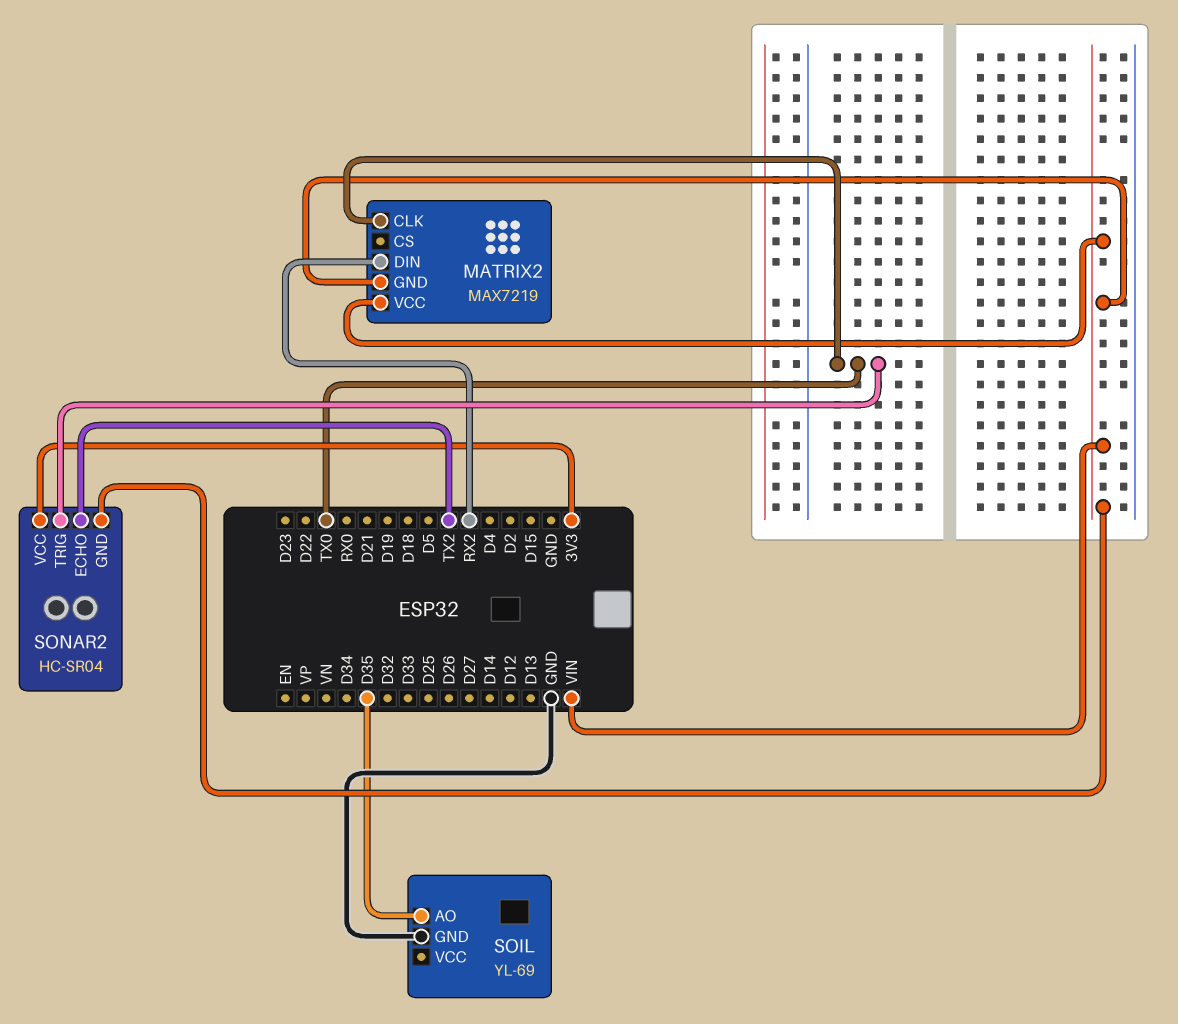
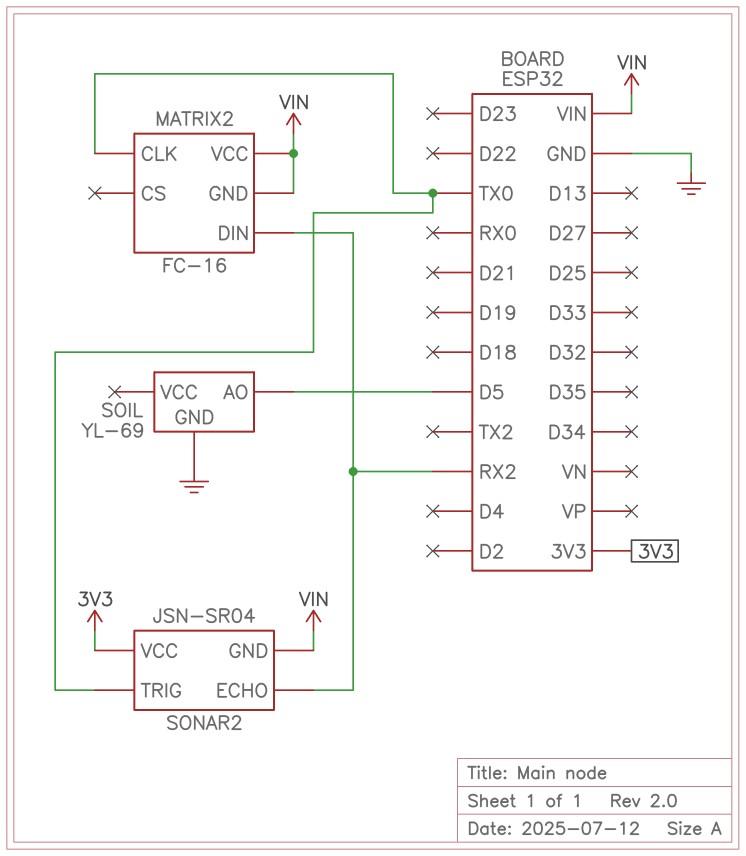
MATRIX2: MAX7219 -> FC-16
SOIL pin AO: D35 -> D5
SONAR2: HC-SR04 -> JSN-SR04
SONAR2 pin ECHO: TX2 -> RX2

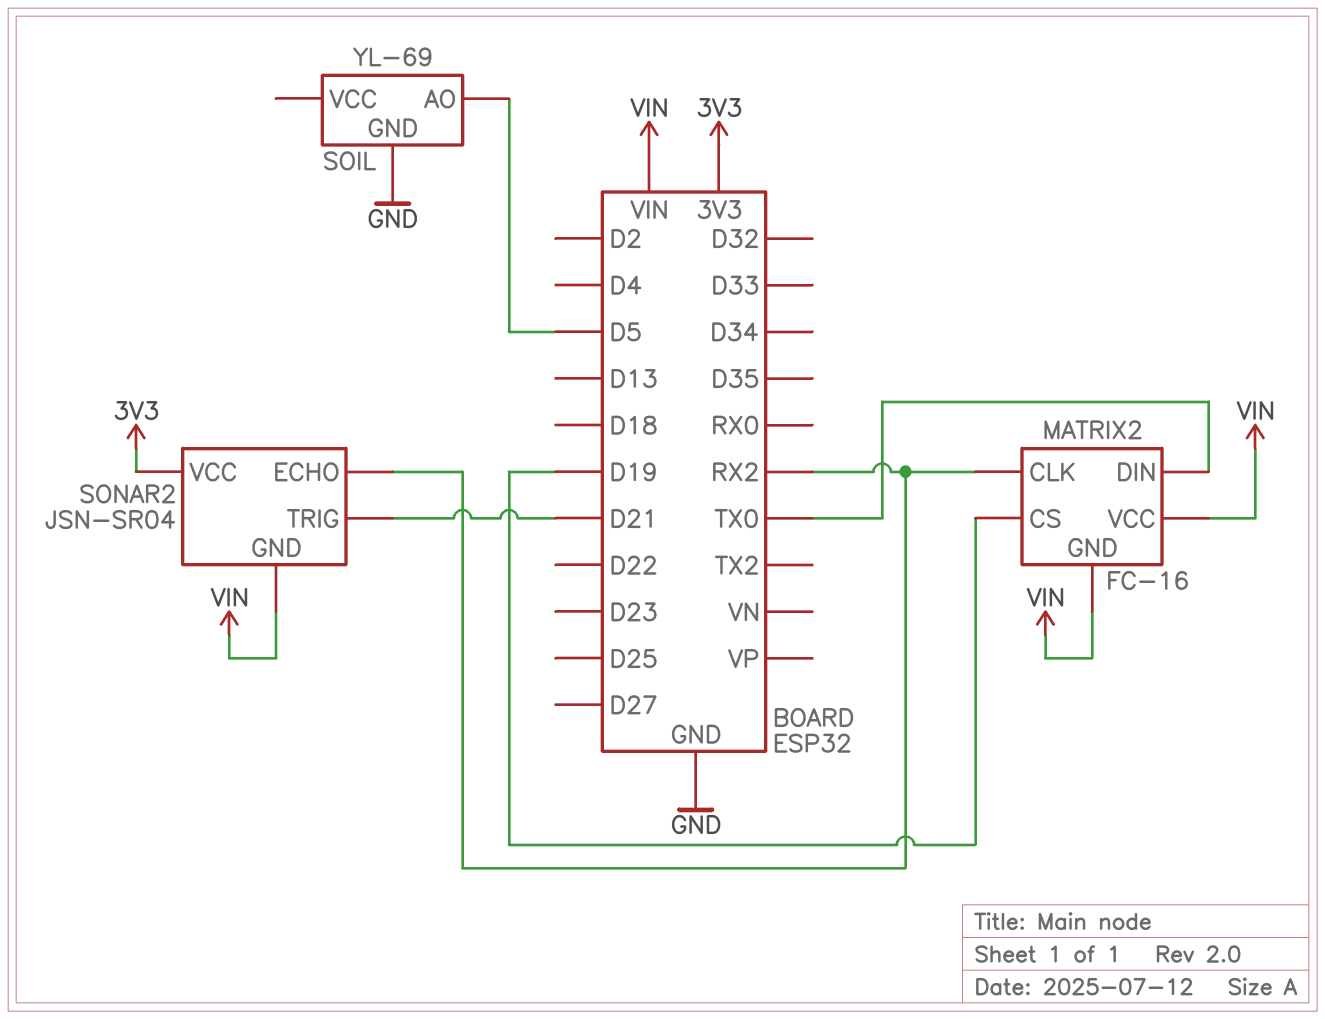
MATRIX2 pin CLK: TX0 -> RX2
MATRIX2 pin CS: none -> D19
MATRIX2 pin DIN: RX2 -> TX0
SONAR2 pin TRIG: TX0 -> D21

